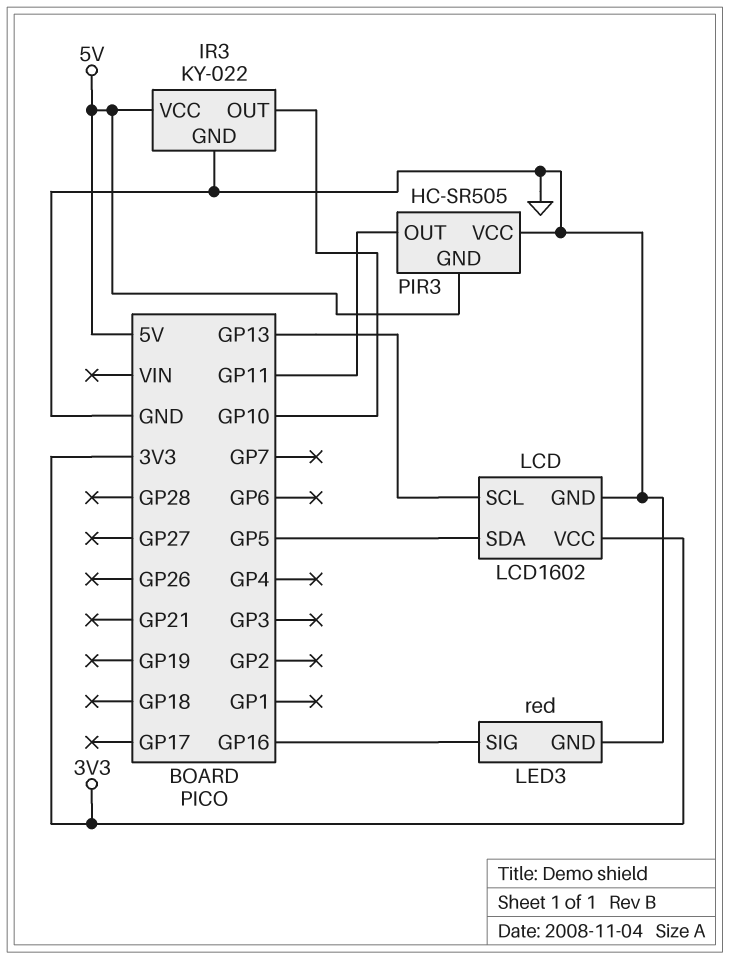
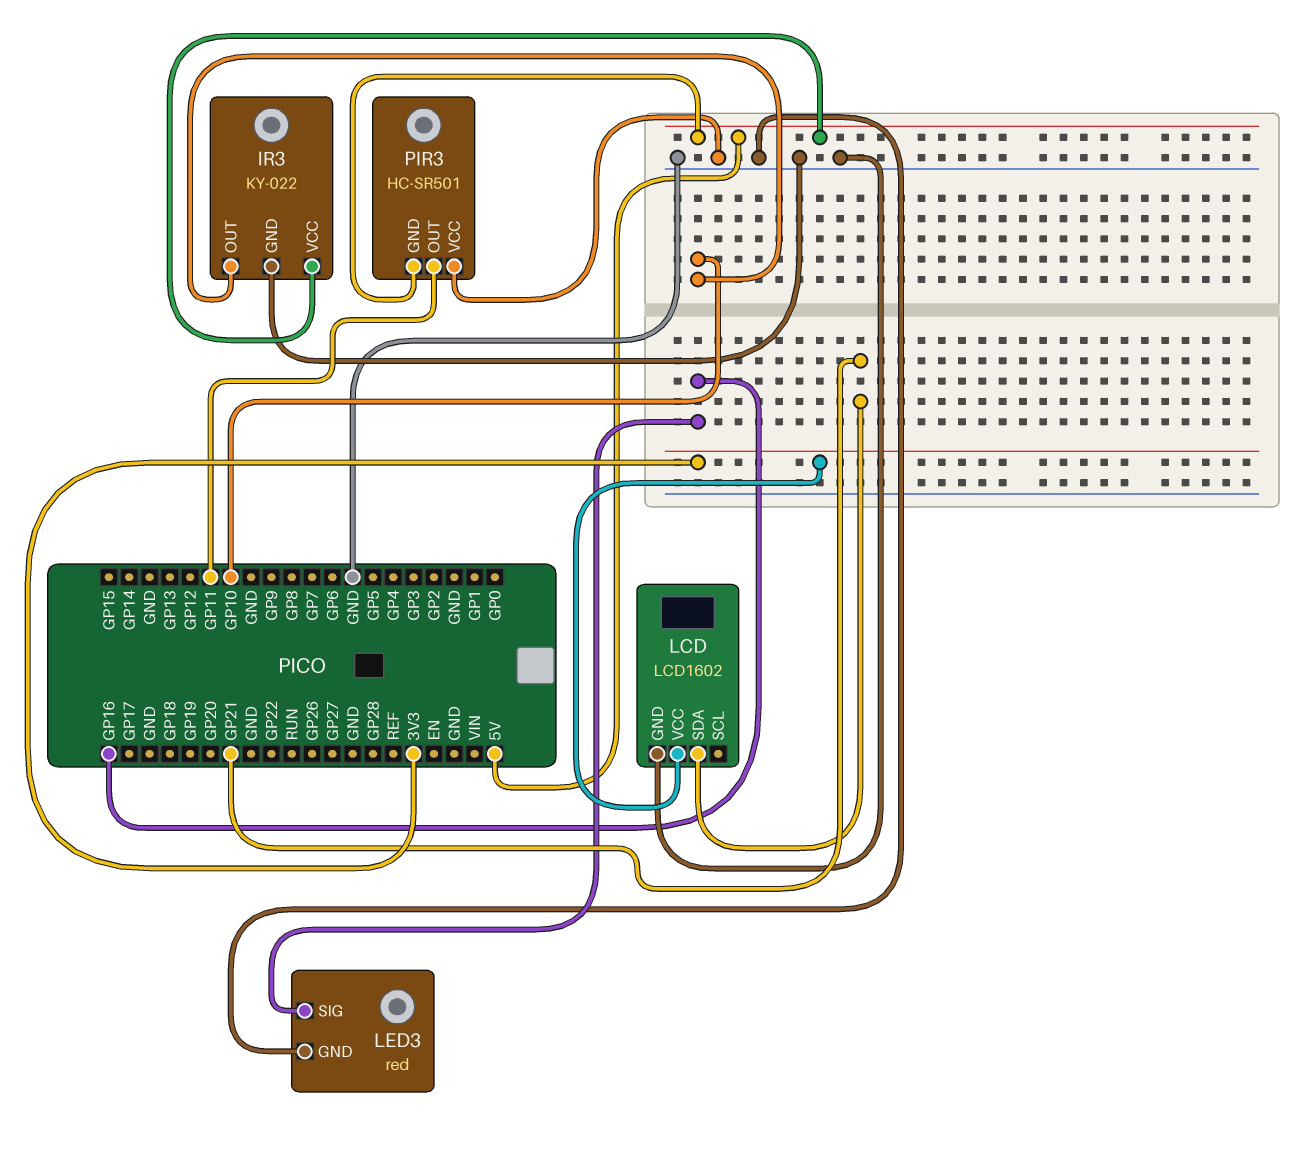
LCD pin SCL: GP13 -> none
LCD pin SDA: GP5 -> GP21
PIR3: HC-SR505 -> HC-SR501

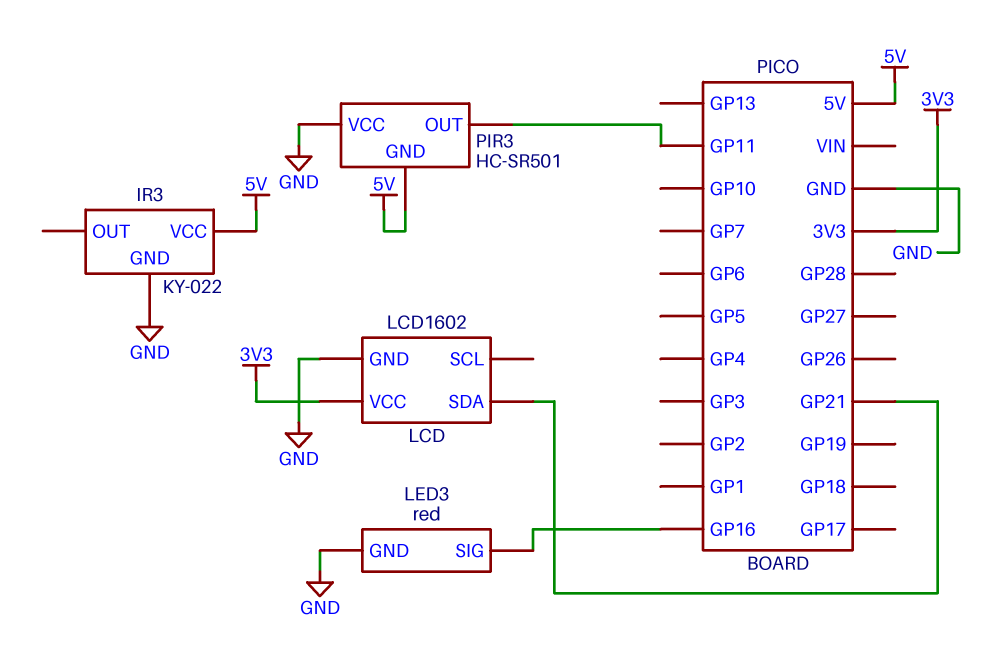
IR3 pin OUT: GP10 -> none

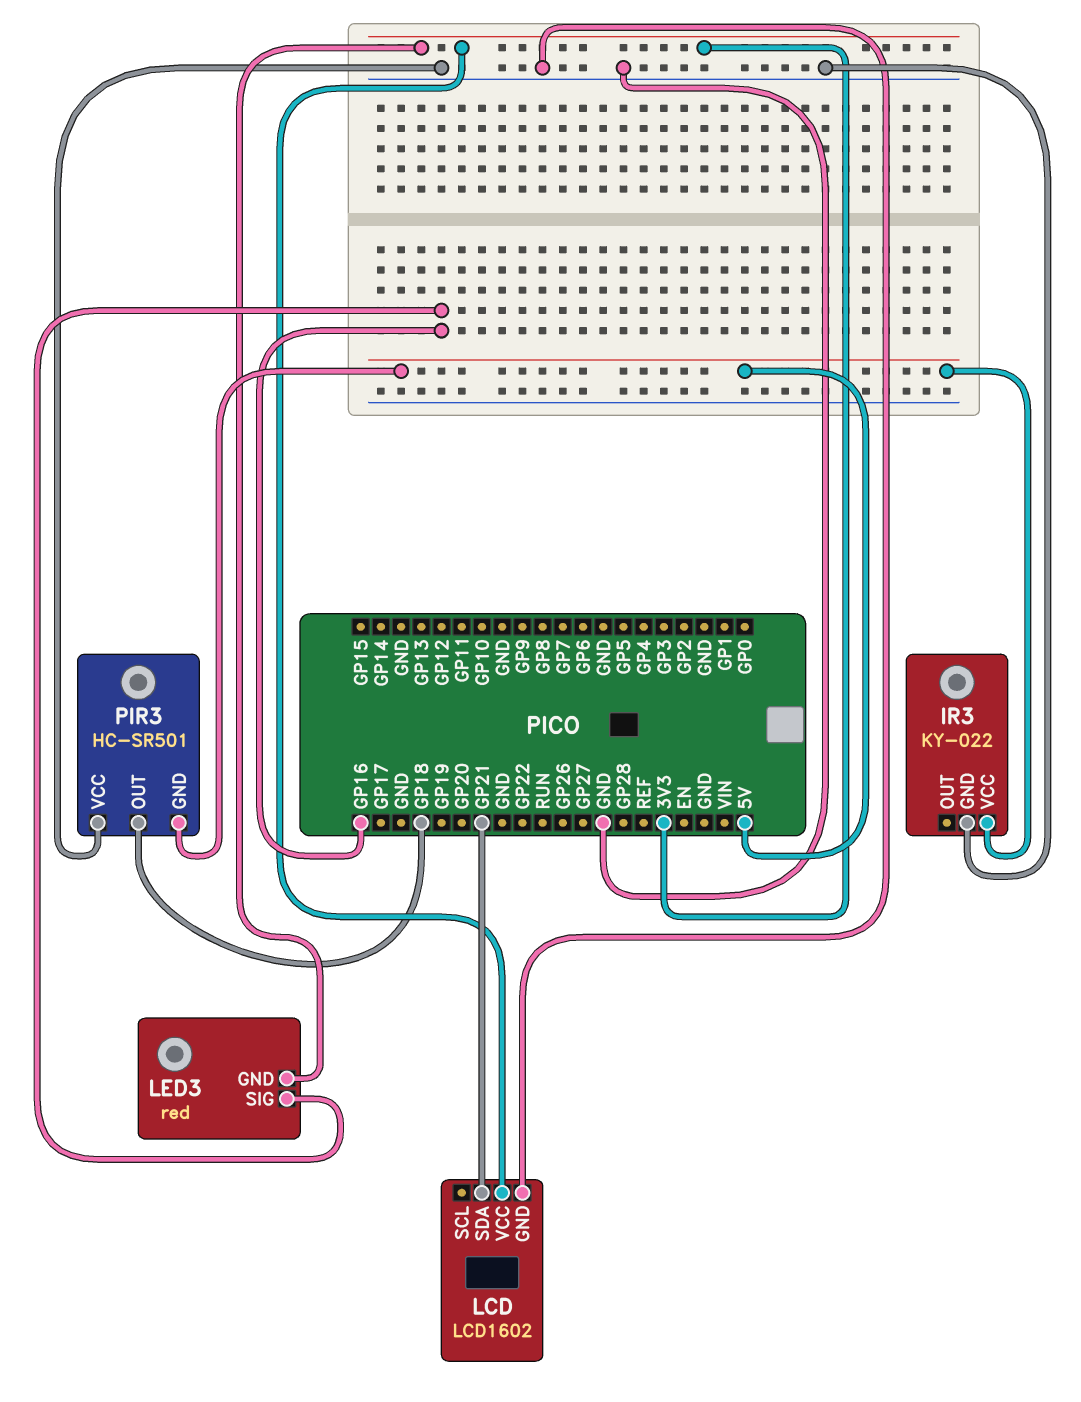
LED3 pin GND: GND -> 3V3
PIR3 pin OUT: GP11 -> GP18

